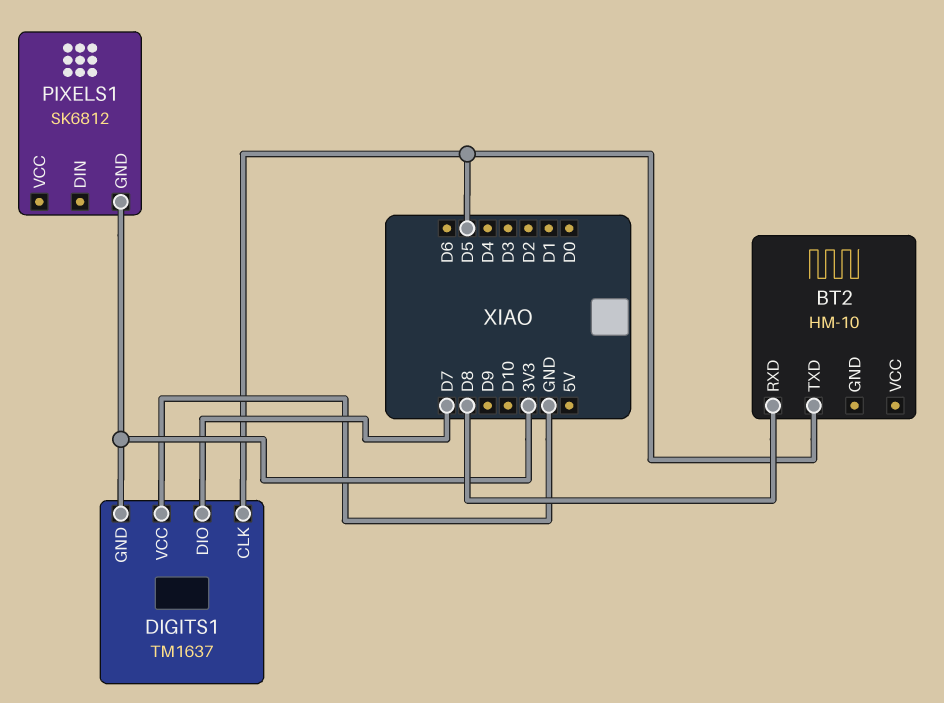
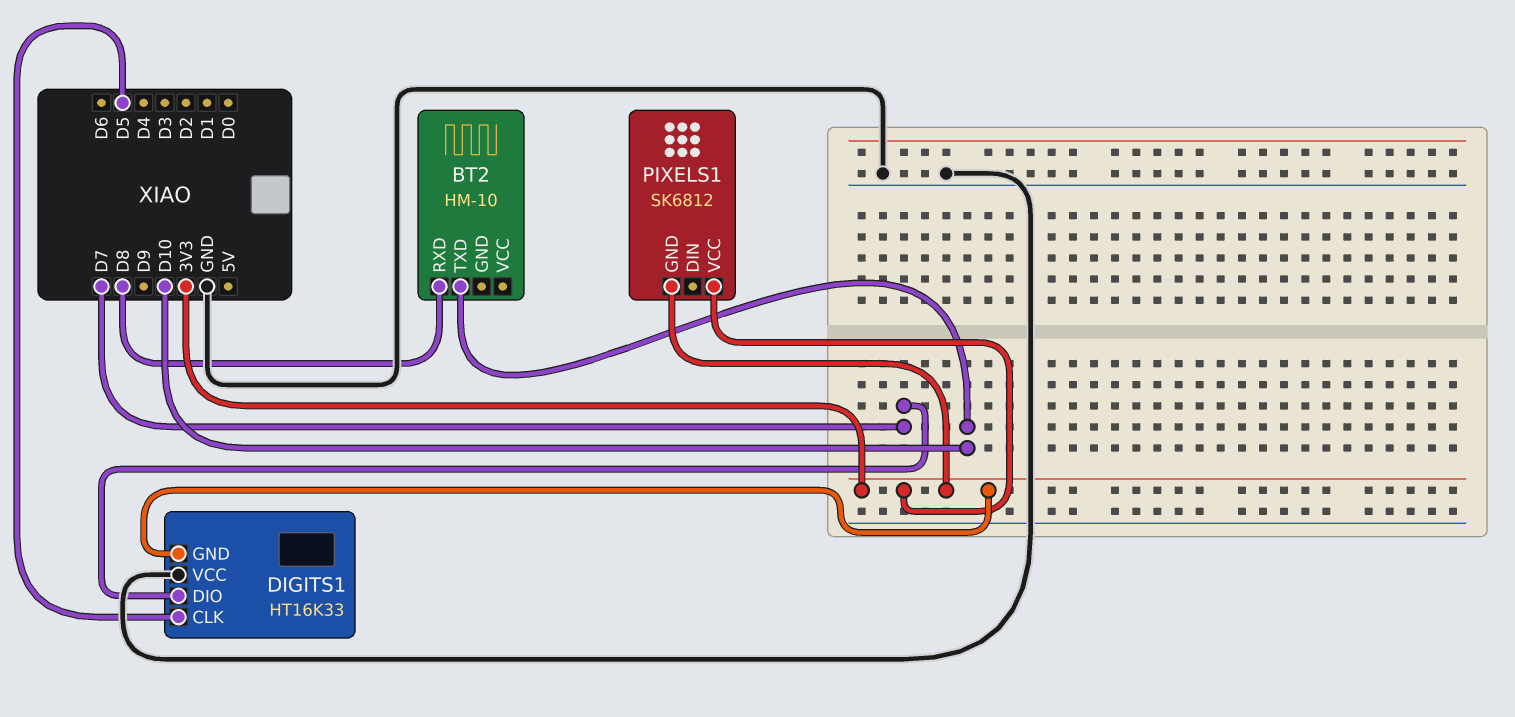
BT2 pin TXD: D5 -> D10
DIGITS1: TM1637 -> HT16K33
PIXELS1 pin VCC: none -> 3V3

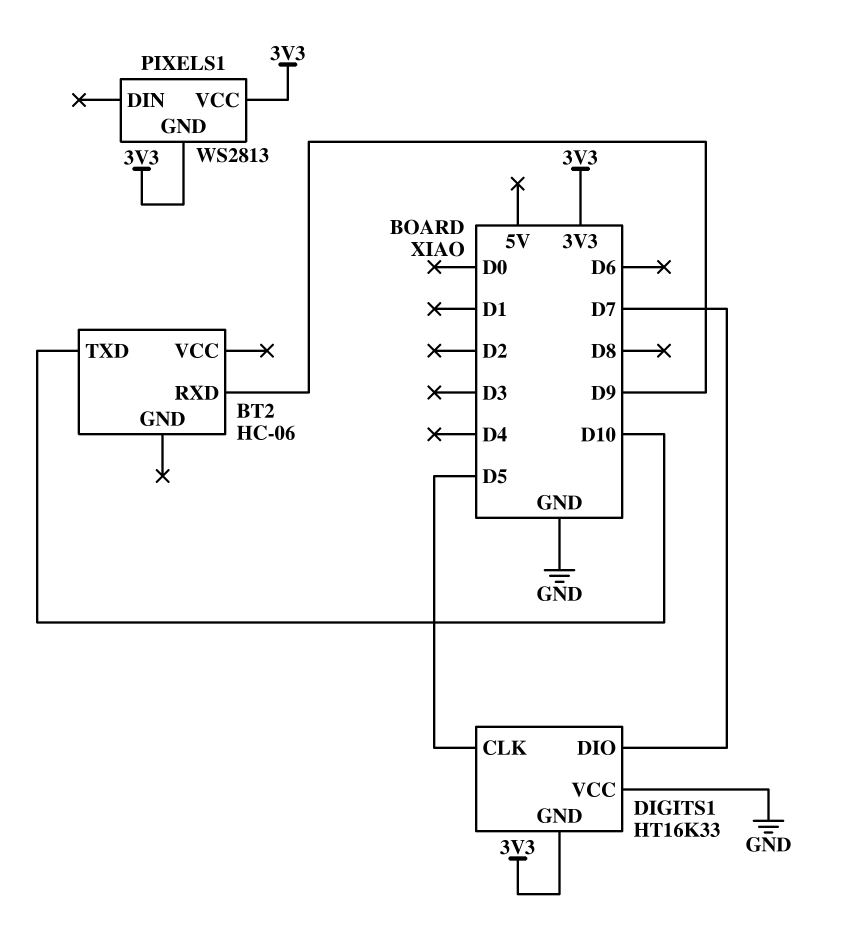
BT2: HM-10 -> HC-06
BT2 pin RXD: D8 -> D9
PIXELS1: SK6812 -> WS2813

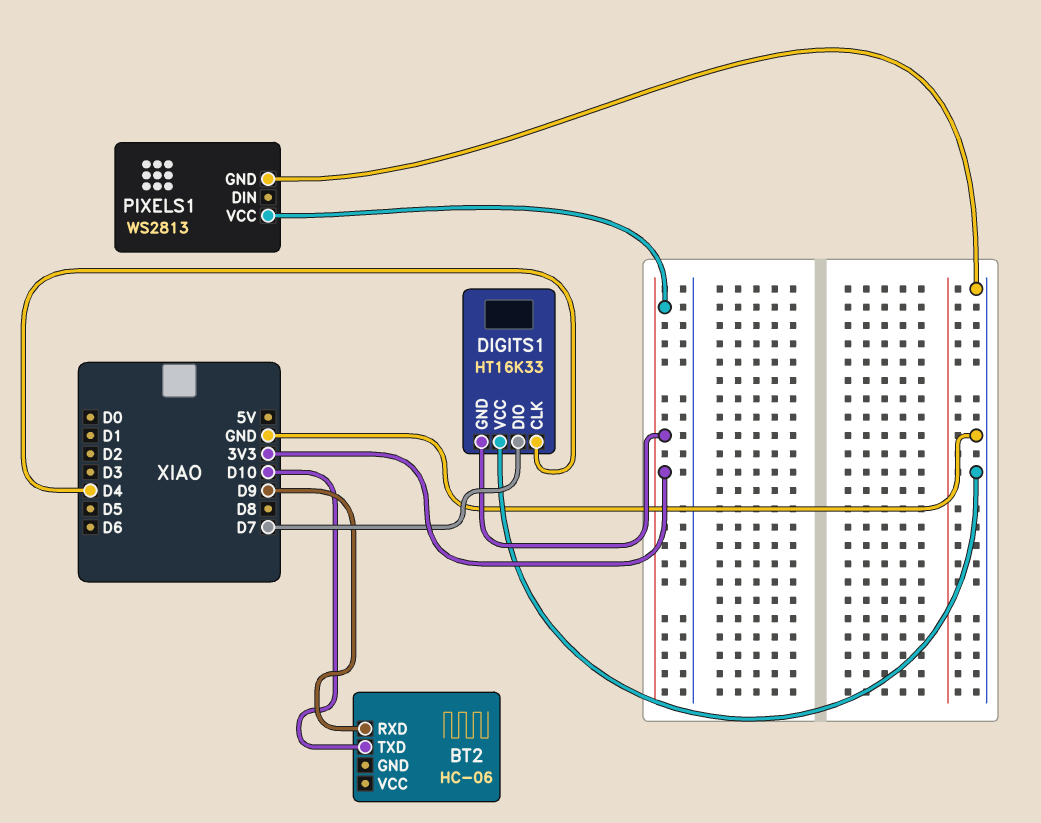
DIGITS1 pin CLK: D5 -> D4
PIXELS1 pin GND: 3V3 -> GND

